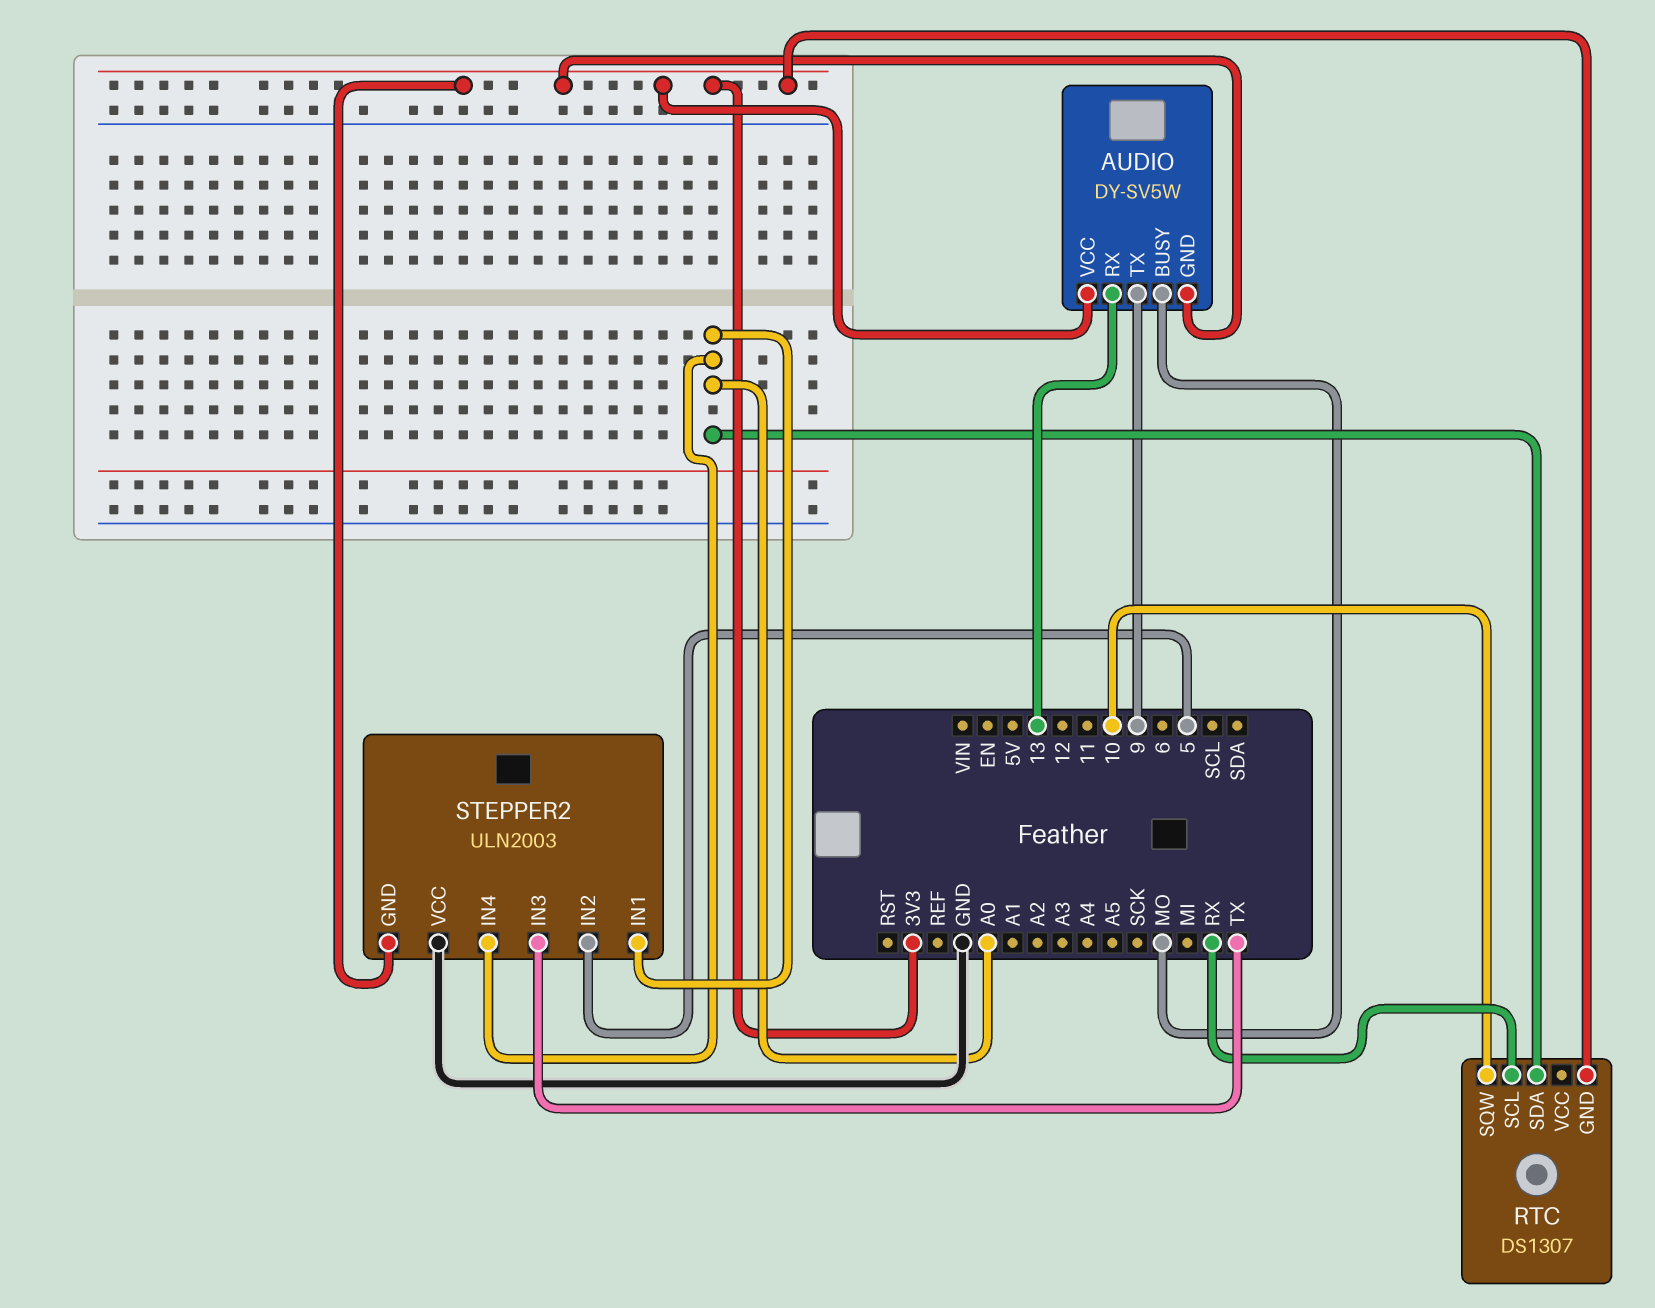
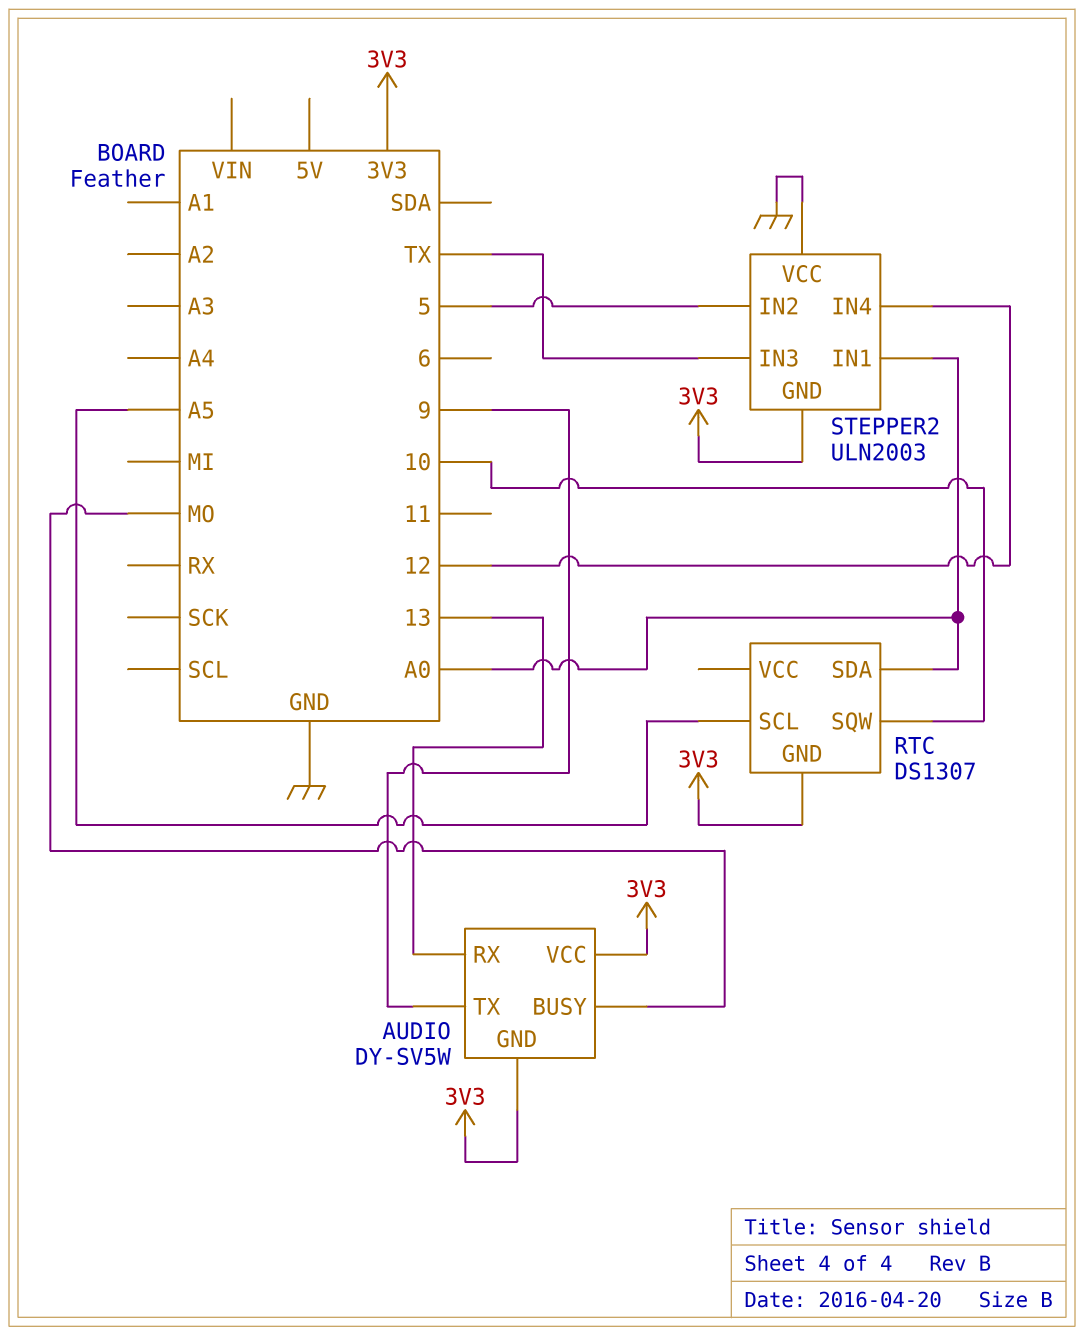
RTC pin SCL: RX -> A5
STEPPER2 pin IN4: A0 -> 12

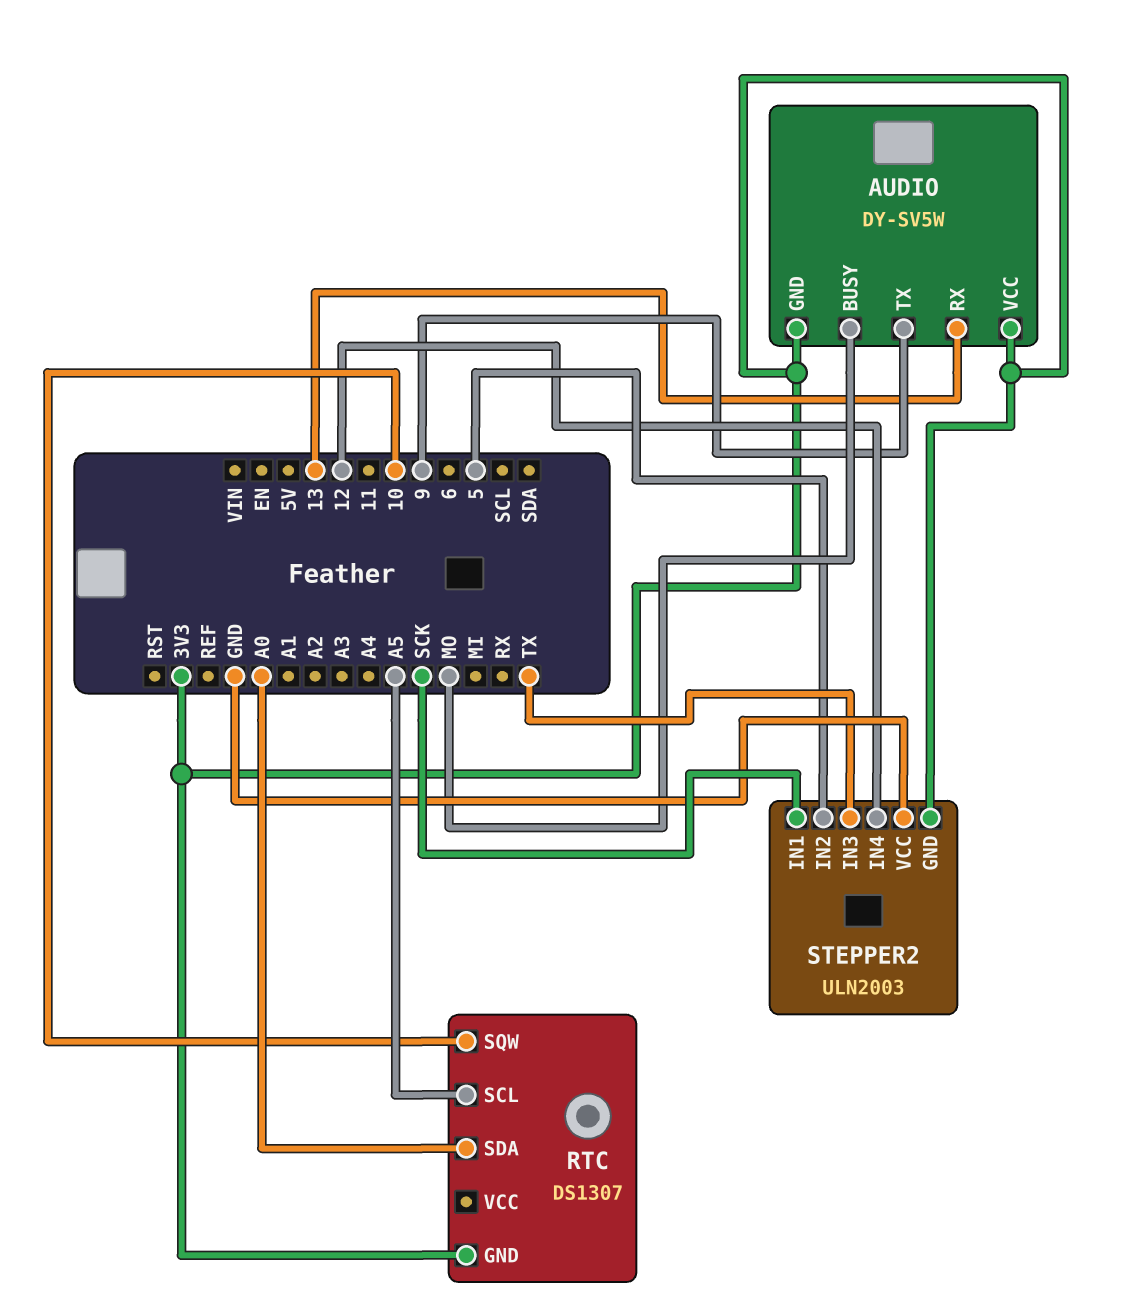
STEPPER2 pin IN1: A0 -> SCK

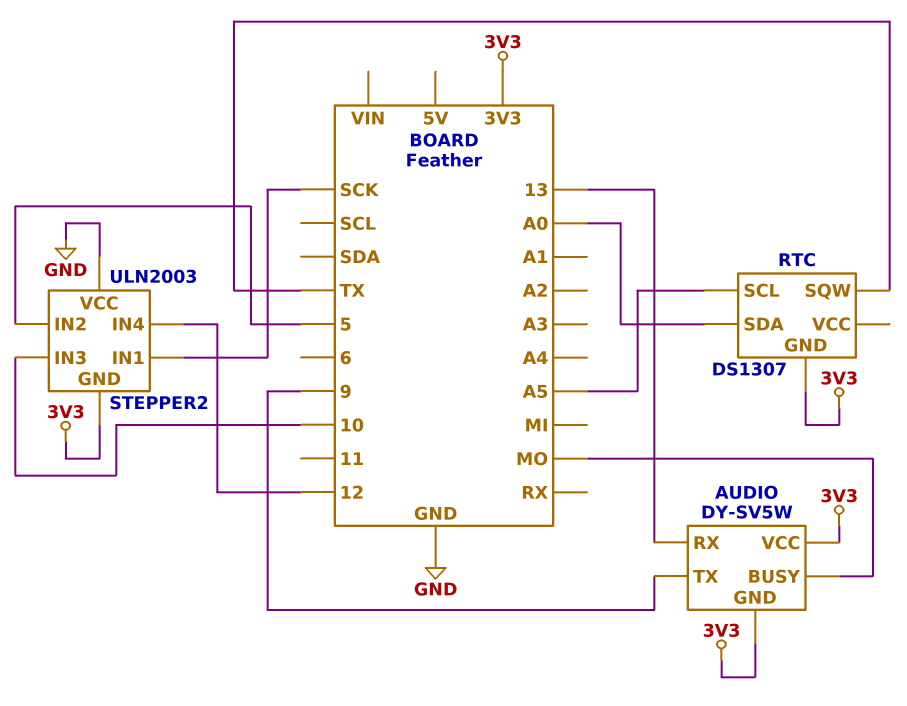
RTC pin SQW: 10 -> TX
STEPPER2 pin IN3: TX -> 10

